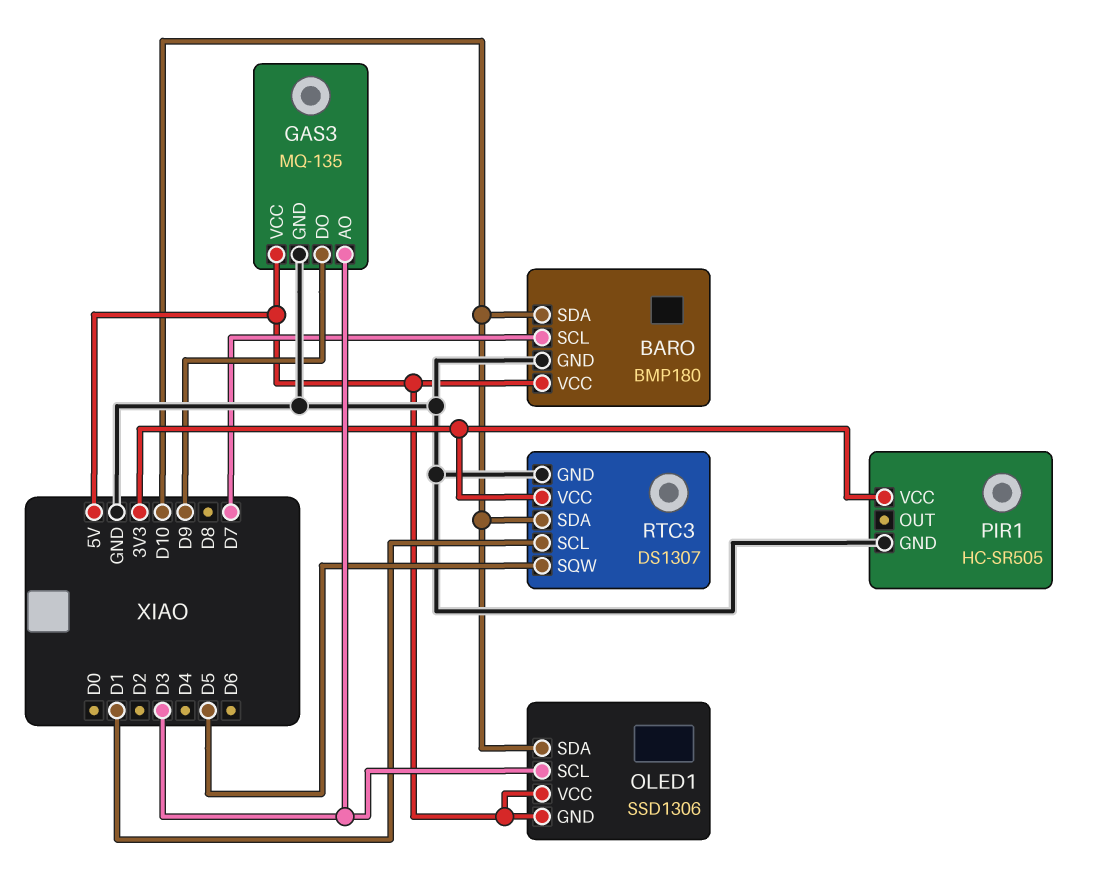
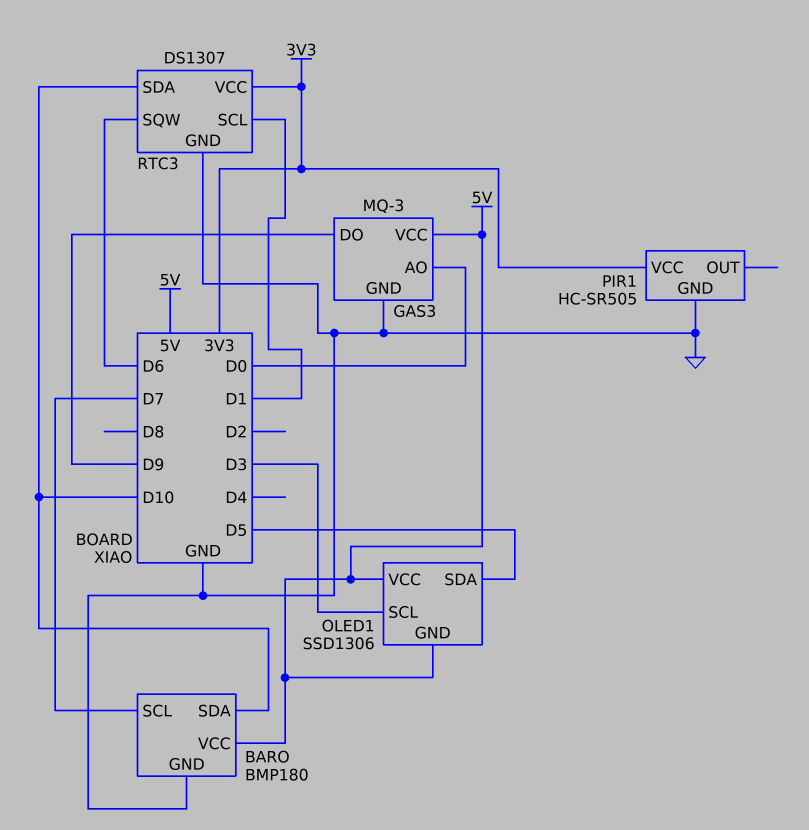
GAS3: MQ-135 -> MQ-3
GAS3 pin AO: D3 -> D0
OLED1 pin SDA: D10 -> D5
RTC3 pin SQW: D5 -> D6

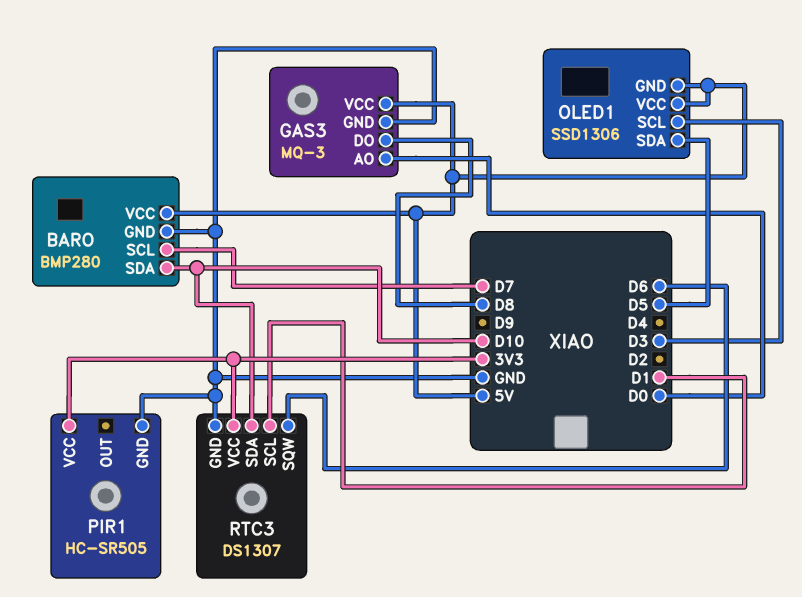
BARO: BMP180 -> BMP280
GAS3 pin DO: D9 -> D8

